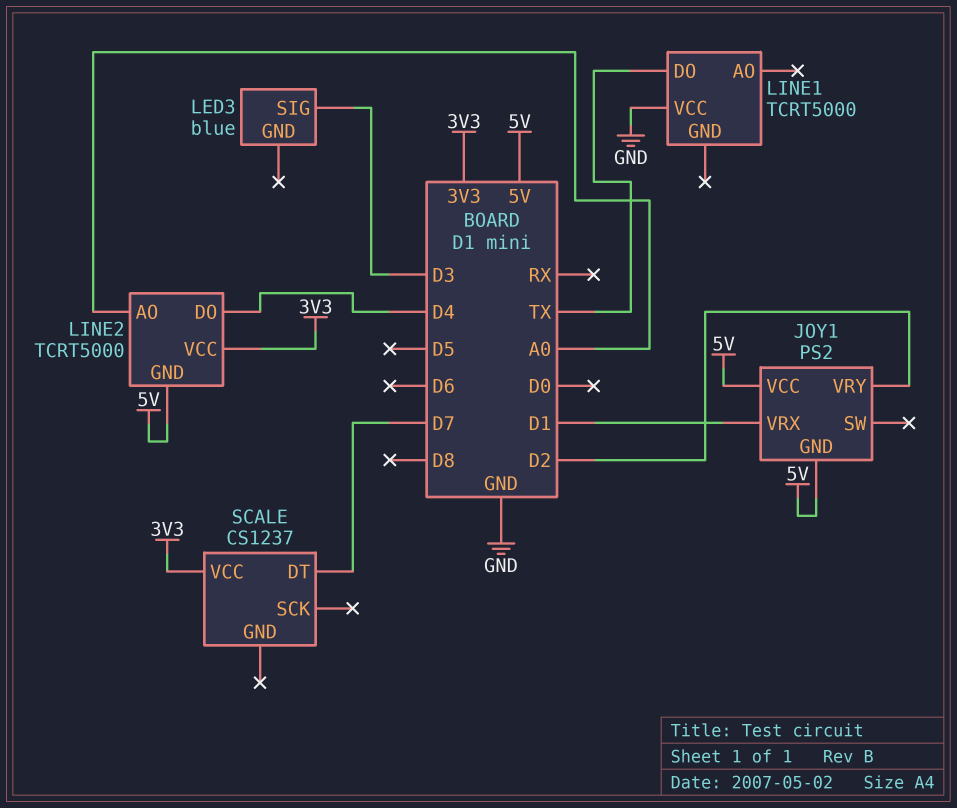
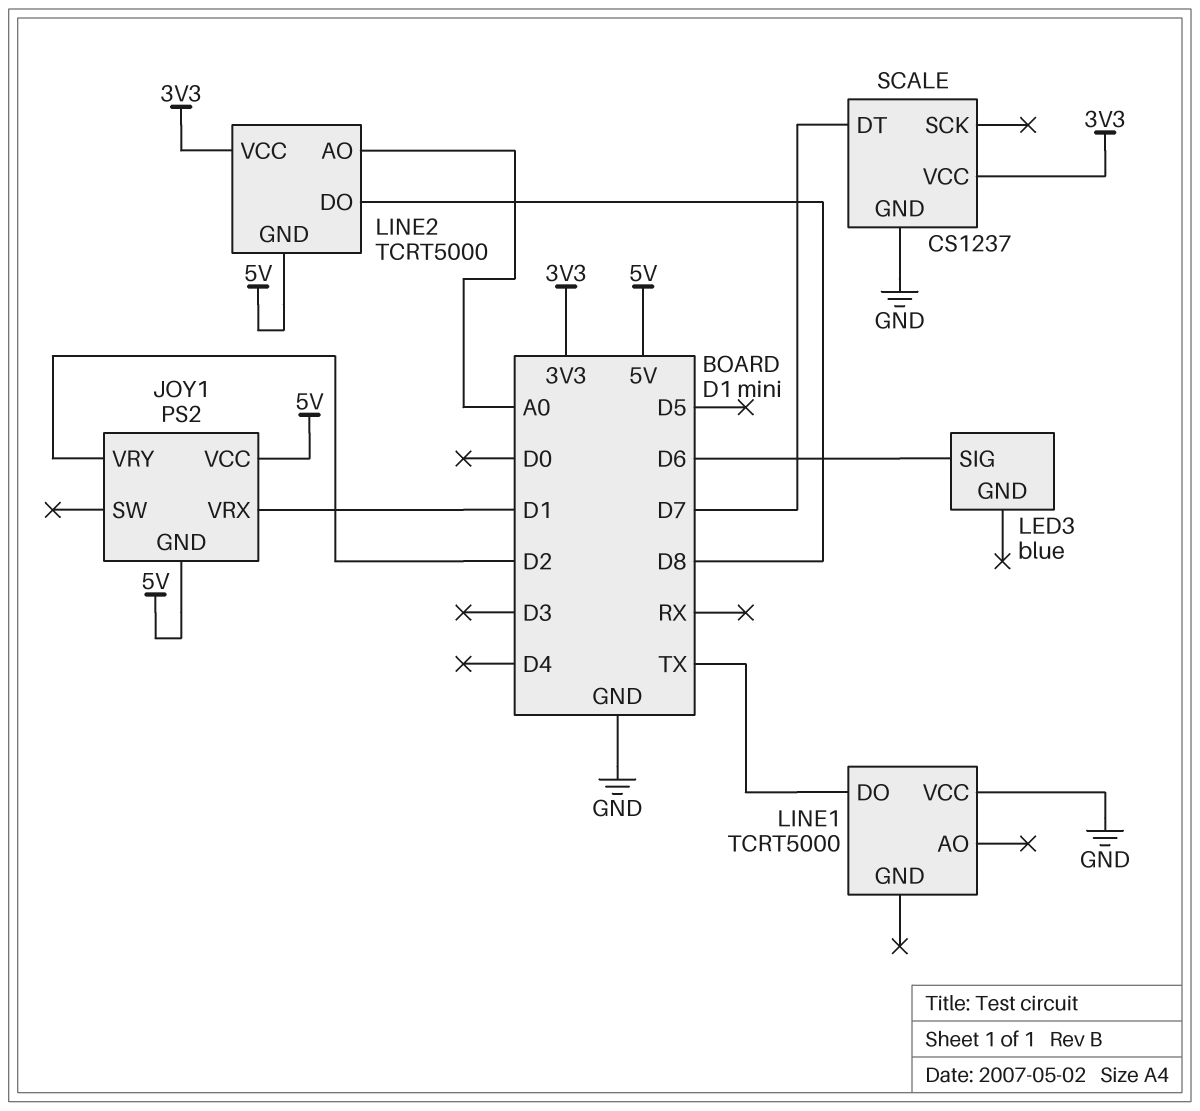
LED3 pin SIG: D3 -> D6
LINE2 pin DO: D4 -> D8
SCALE pin GND: none -> GND

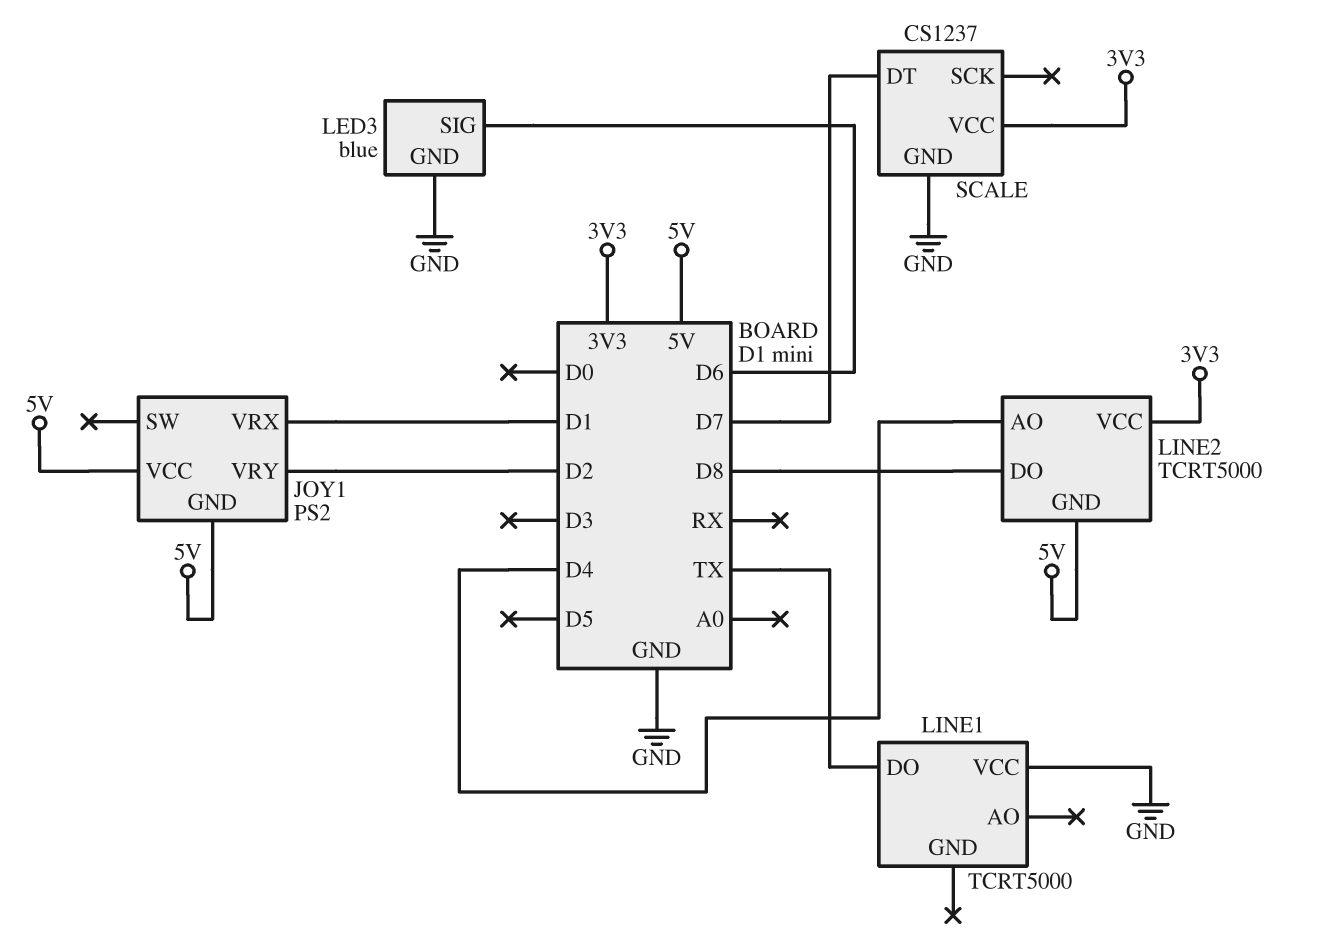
LED3 pin GND: none -> GND
LINE2 pin AO: A0 -> D4

